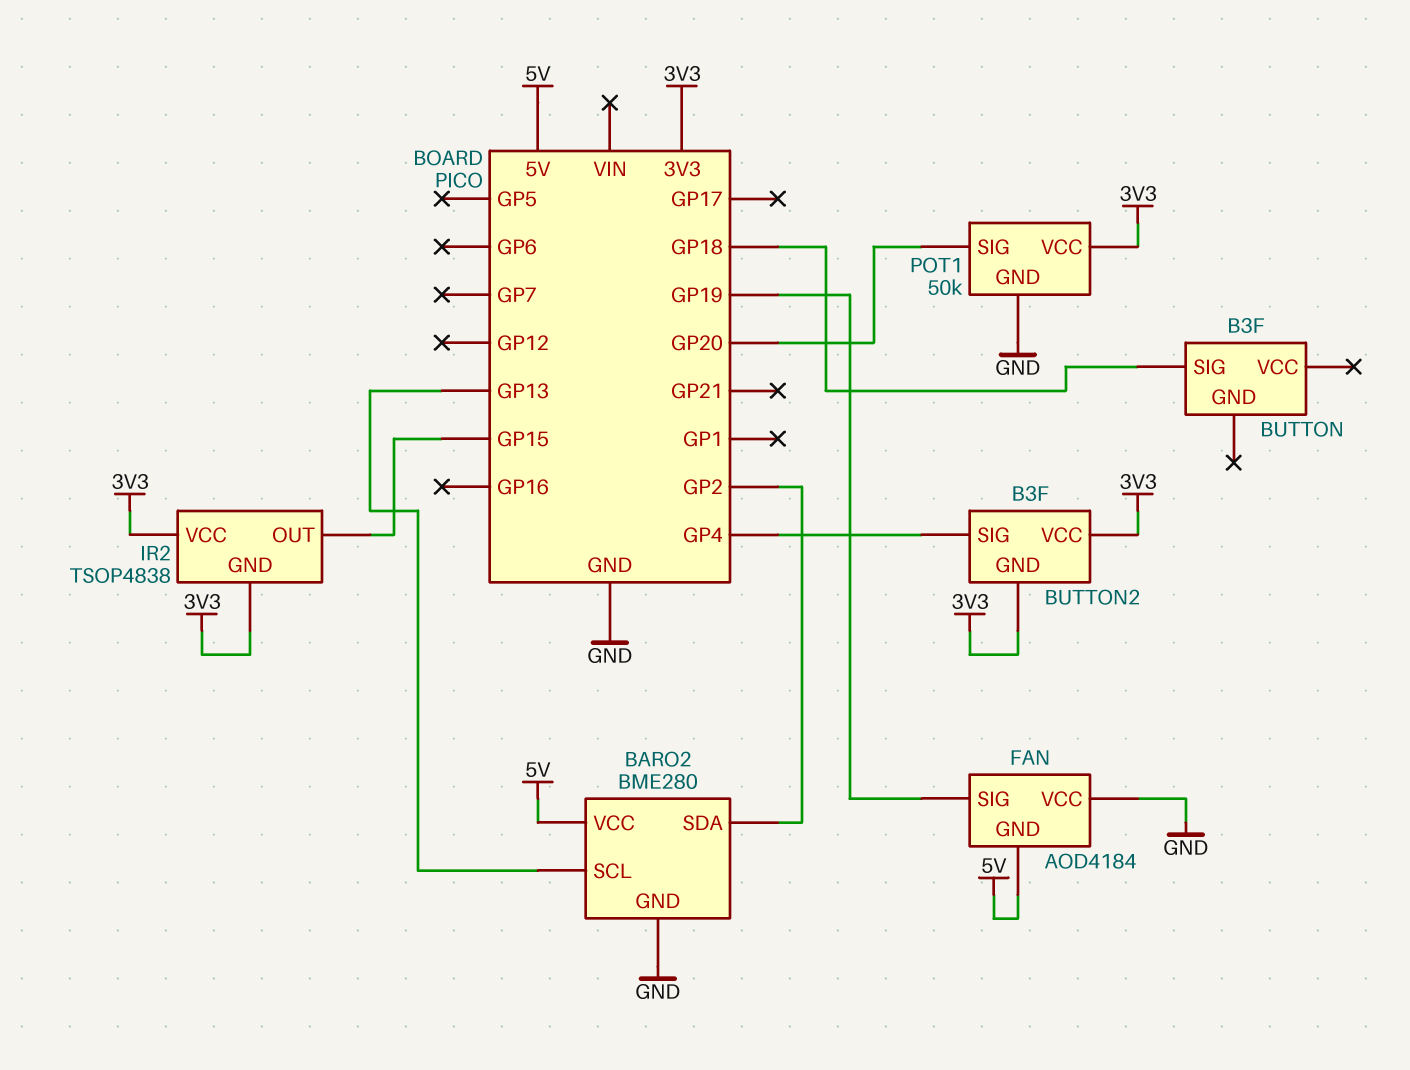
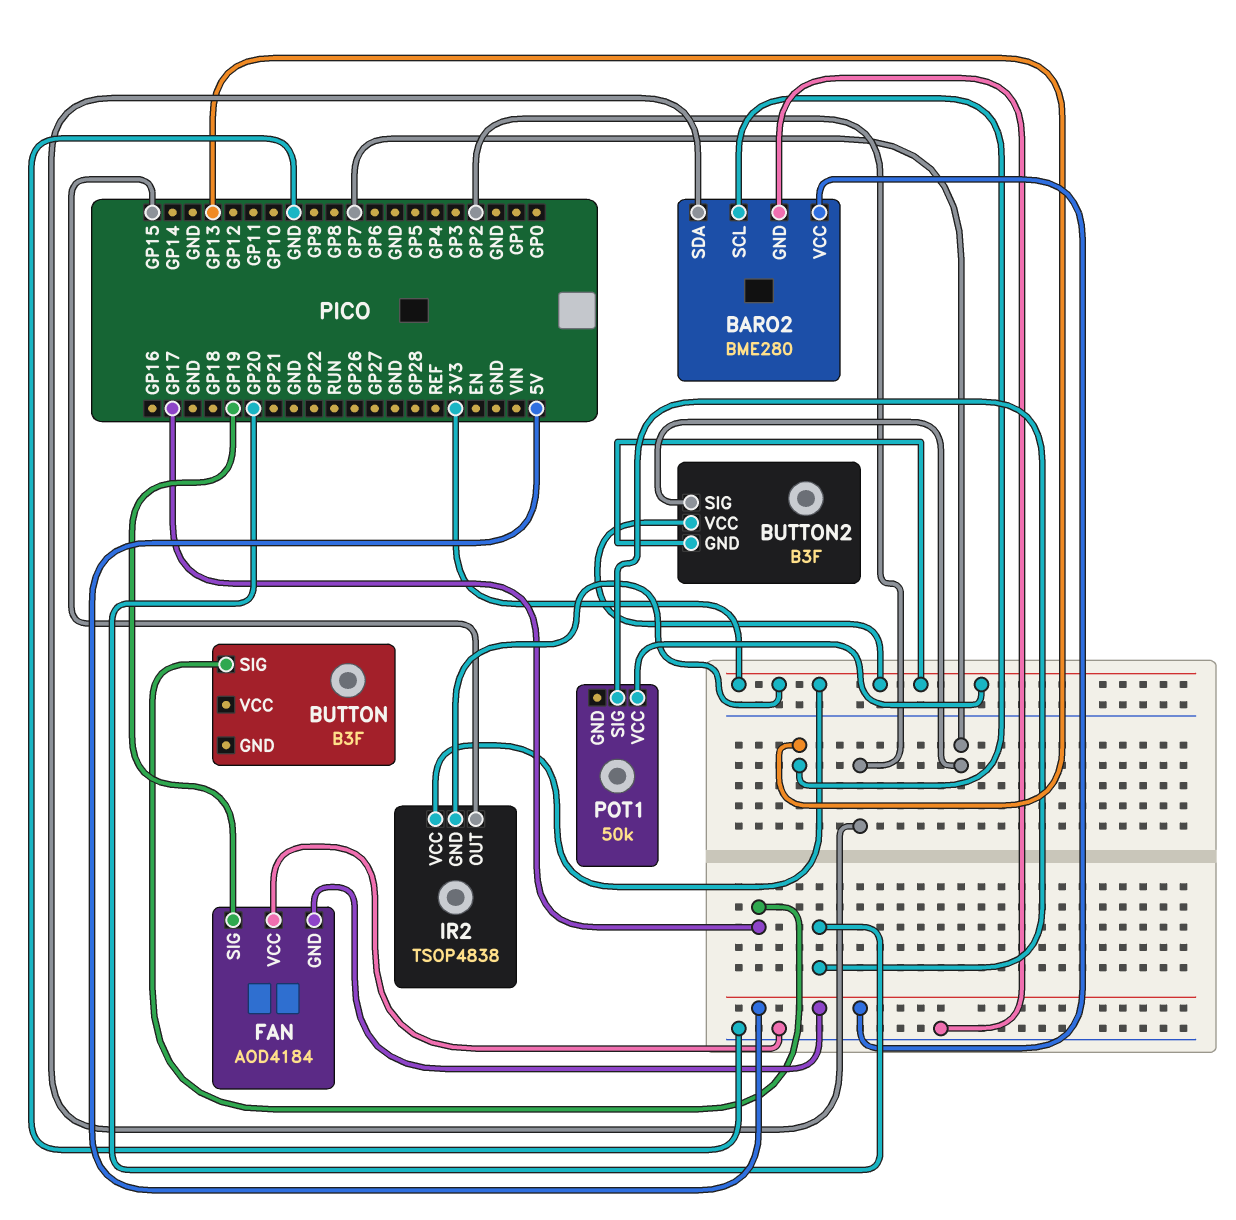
BUTTON pin SIG: GP18 -> GP17
BUTTON2 pin SIG: GP4 -> GP7
POT1 pin GND: GND -> none

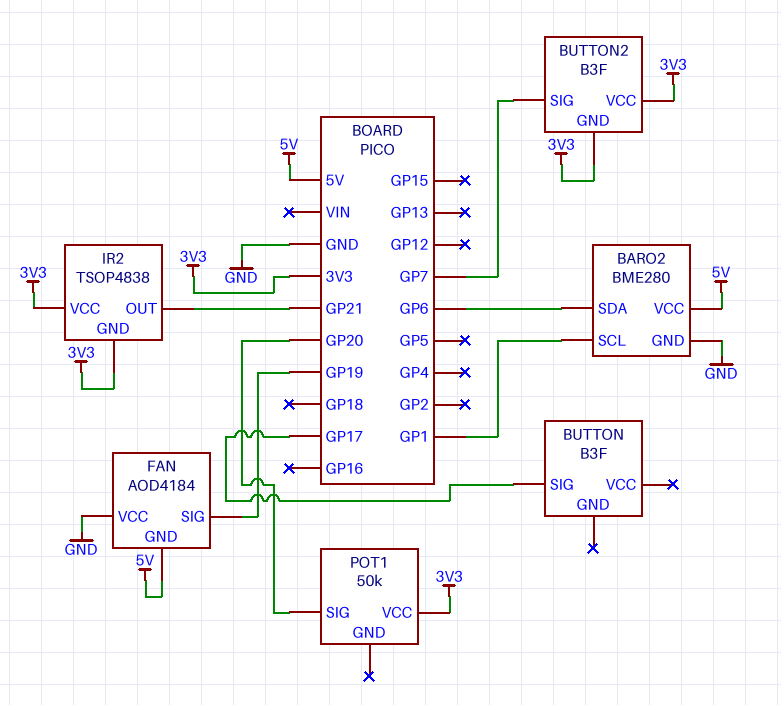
BARO2 pin SCL: GP13 -> GP1
BARO2 pin SDA: GP2 -> GP6
IR2 pin OUT: GP15 -> GP21

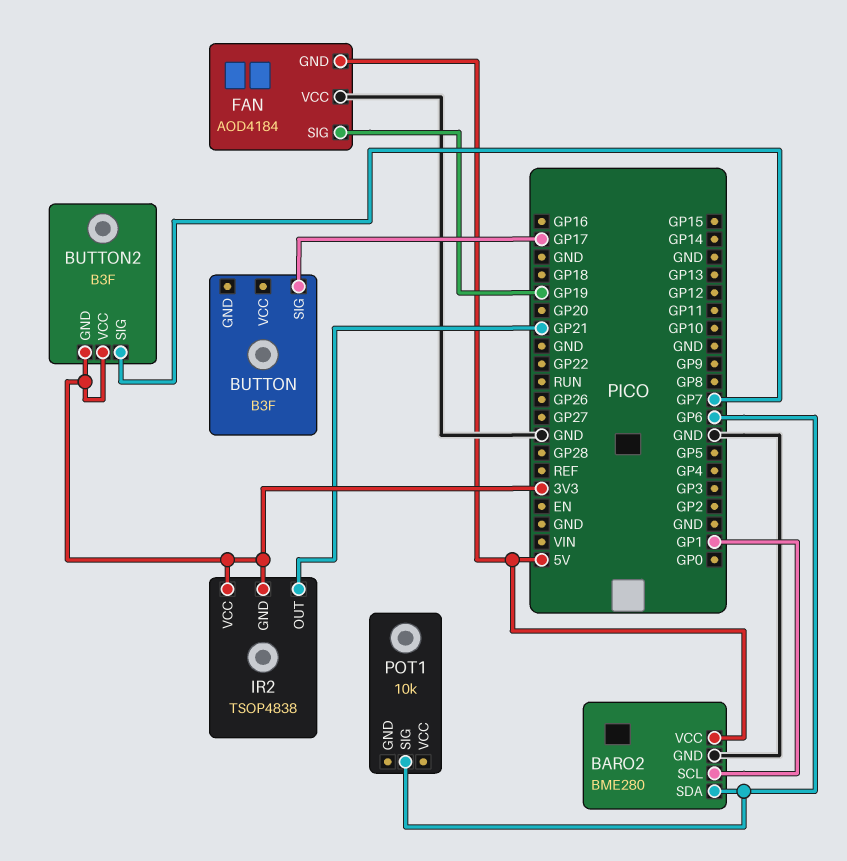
POT1: 50k -> 10k
POT1 pin SIG: GP20 -> GP6
POT1 pin VCC: 3V3 -> none

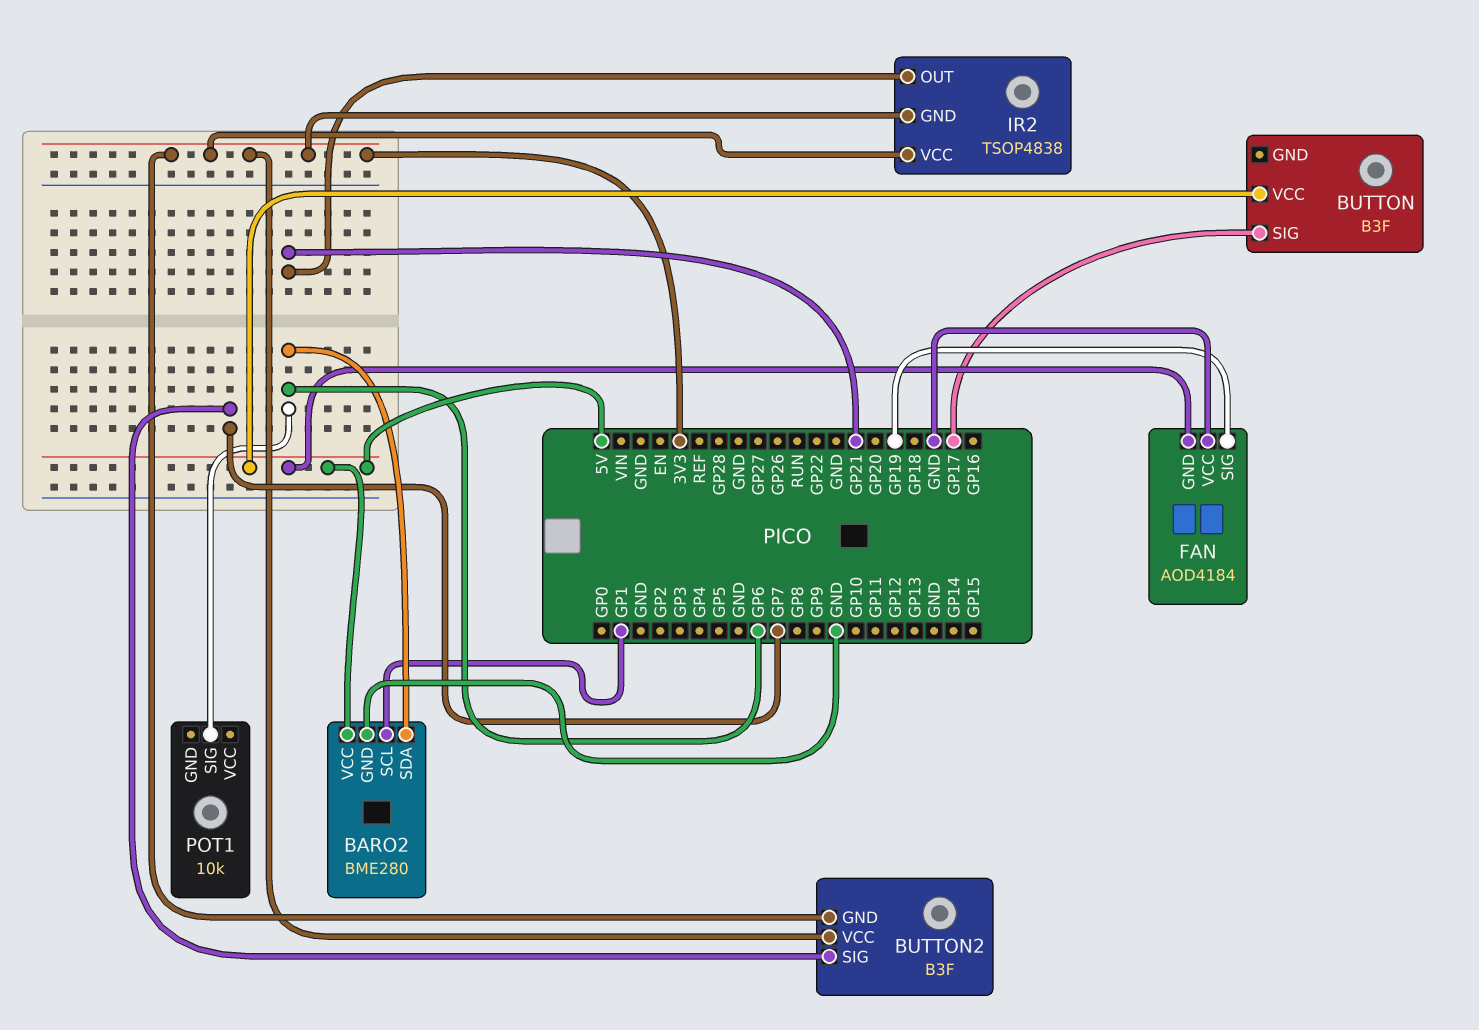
BUTTON pin VCC: none -> 5V

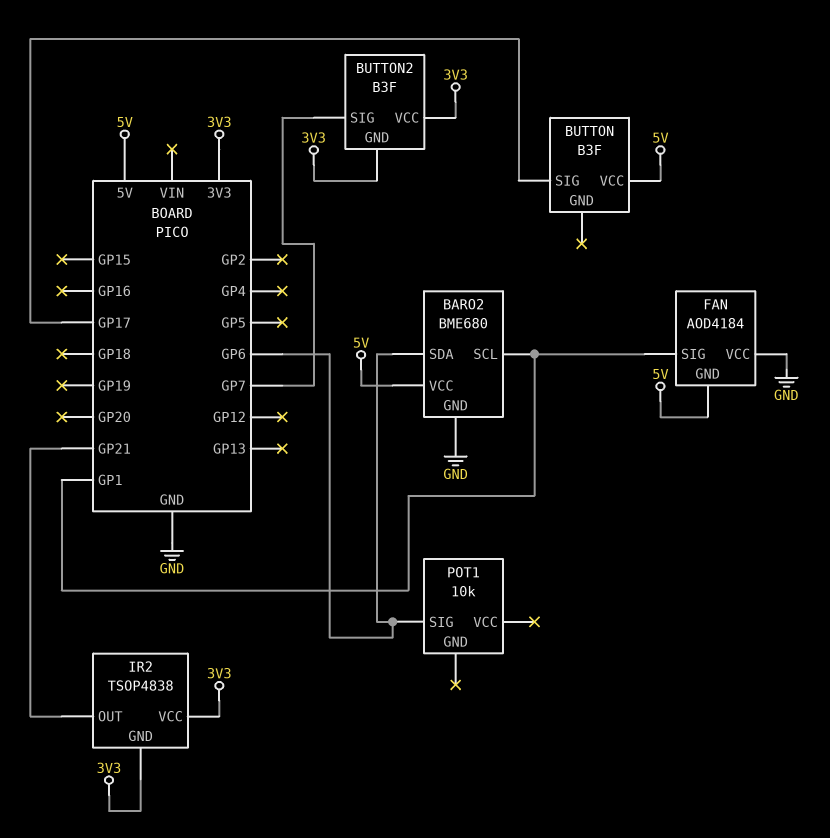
BARO2: BME280 -> BME680
FAN pin SIG: GP19 -> GP1

